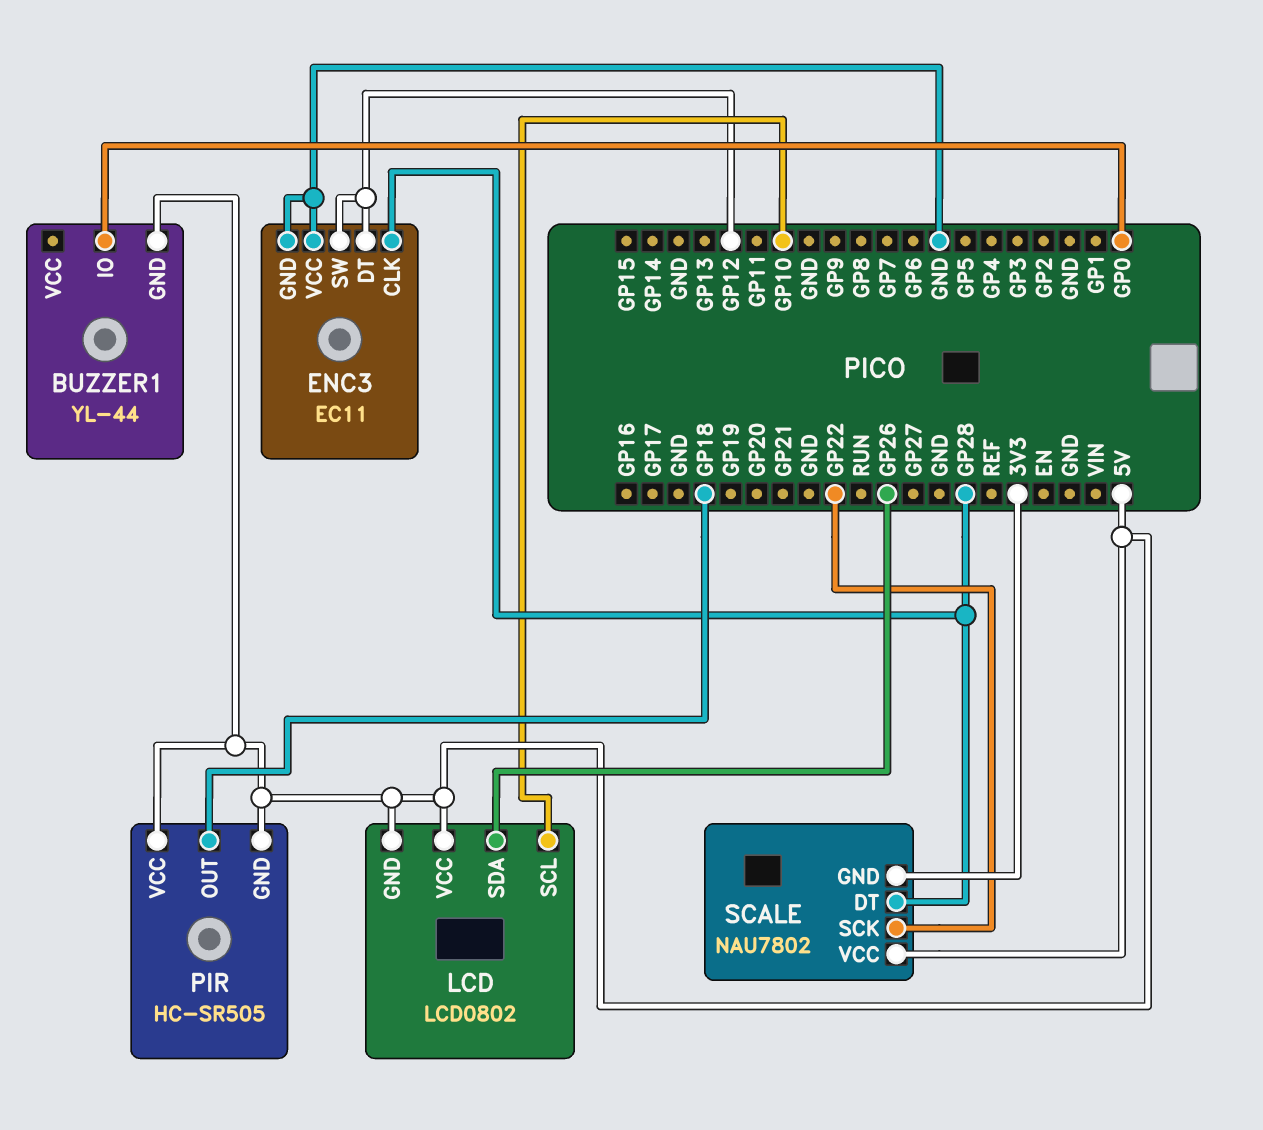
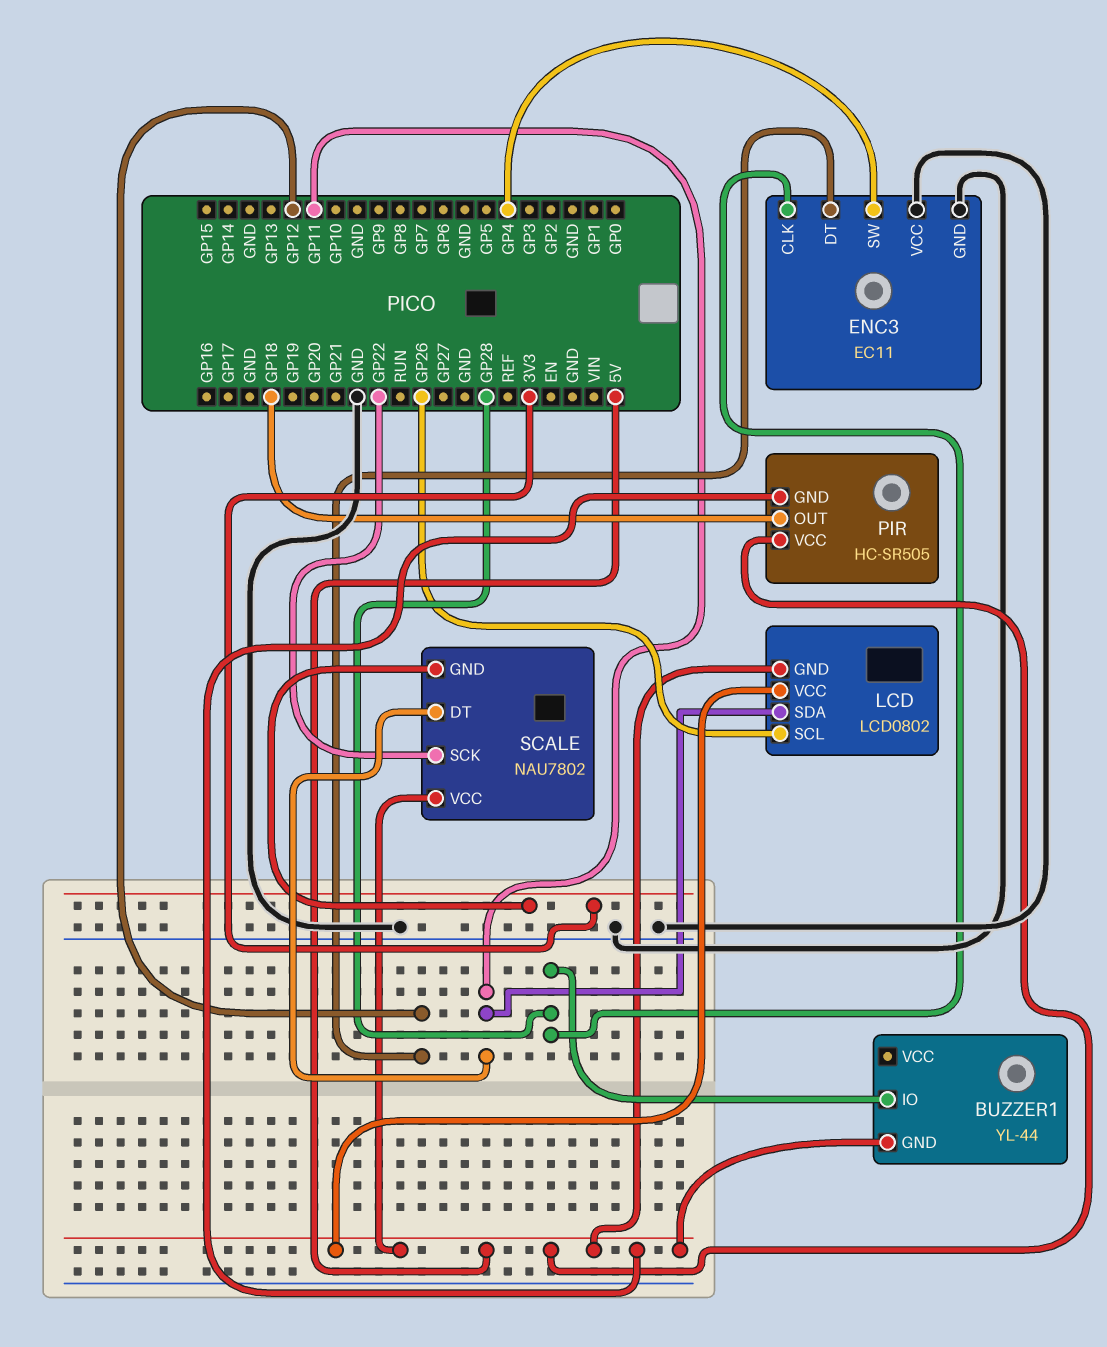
BUZZER1 pin IO: GP0 -> GP28
ENC3 pin SW: GP12 -> GP4
LCD pin SCL: GP10 -> GP26
LCD pin SDA: GP26 -> GP11
SCALE pin DT: GP28 -> GP11

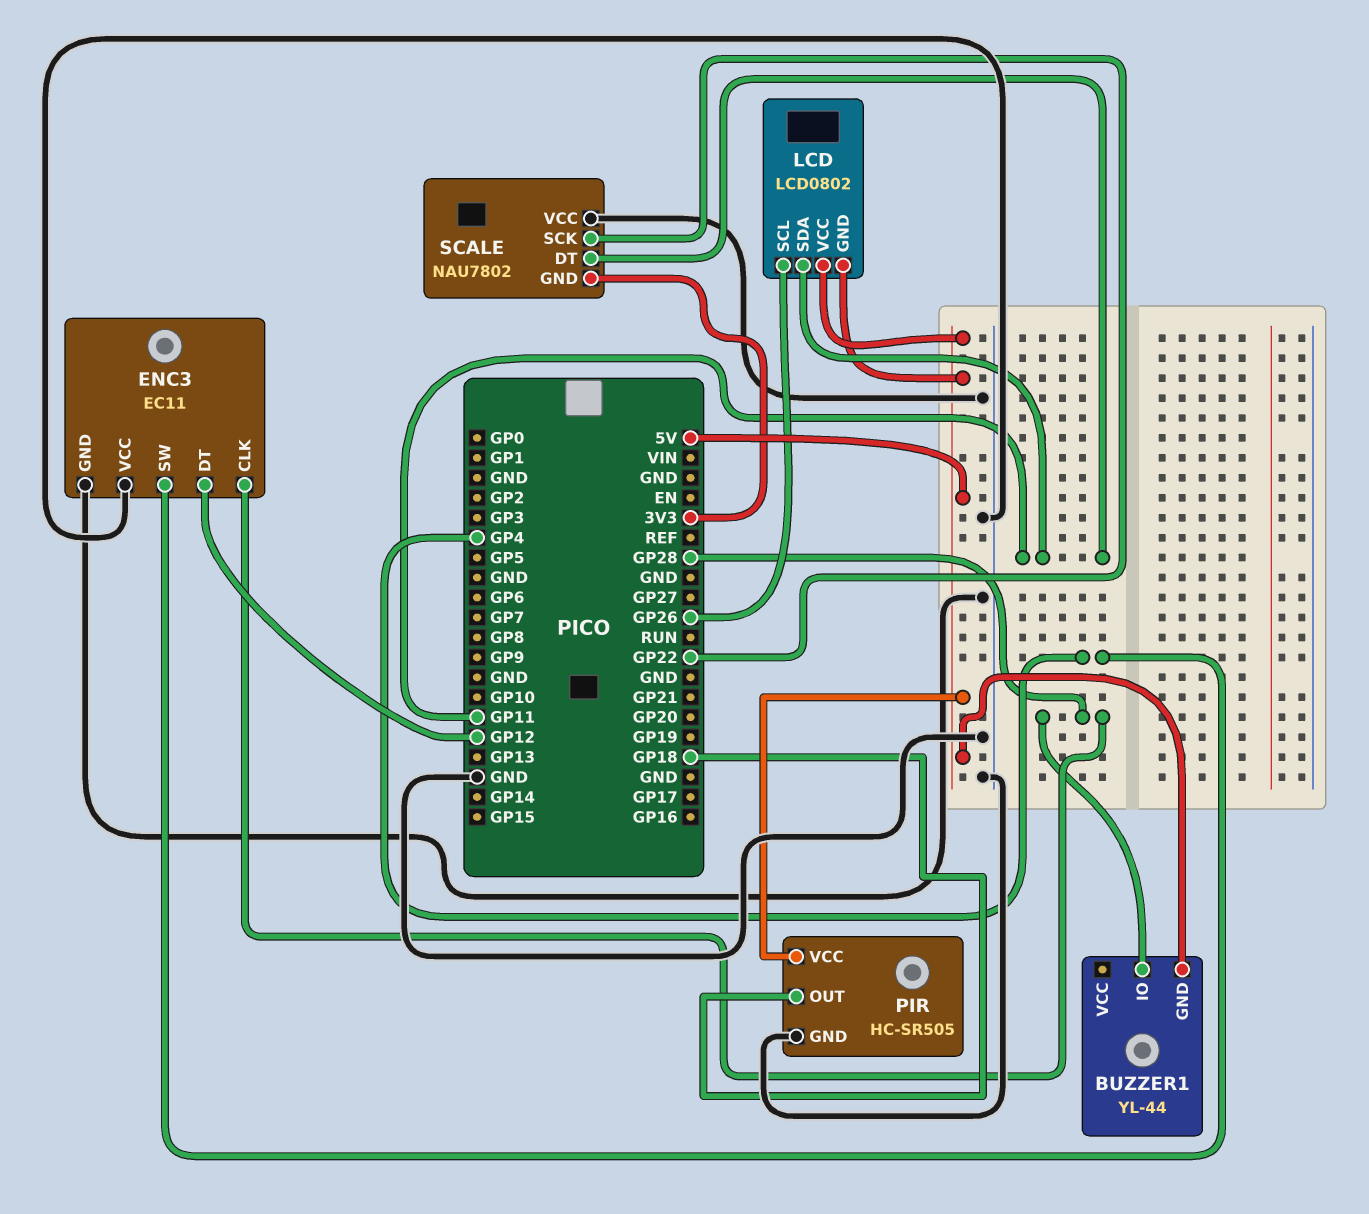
PIR pin GND: 5V -> GND
SCALE pin VCC: 5V -> GND

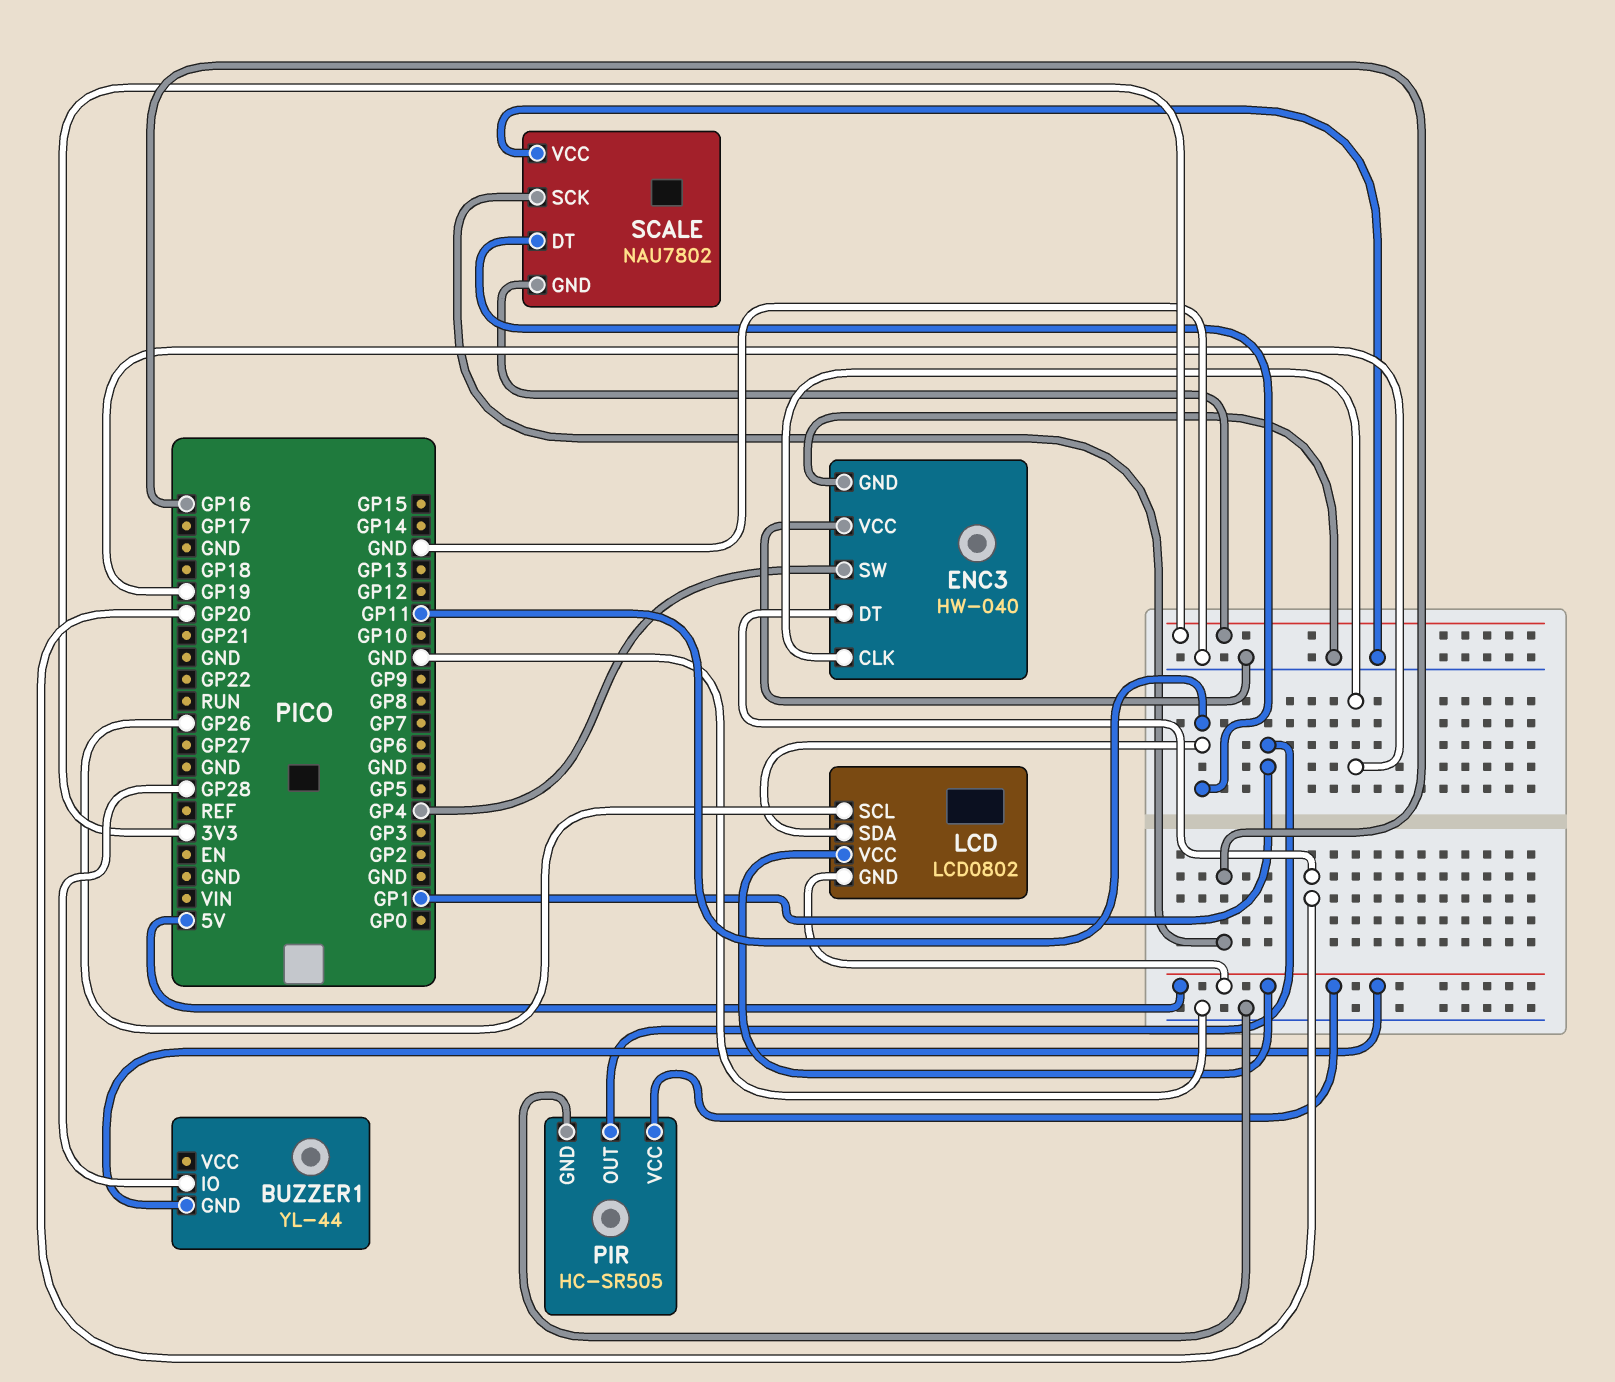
ENC3: EC11 -> HW-040
ENC3 pin CLK: GP28 -> GP19
ENC3 pin DT: GP12 -> GP20
PIR pin OUT: GP18 -> GP1
SCALE pin SCK: GP22 -> GP16

